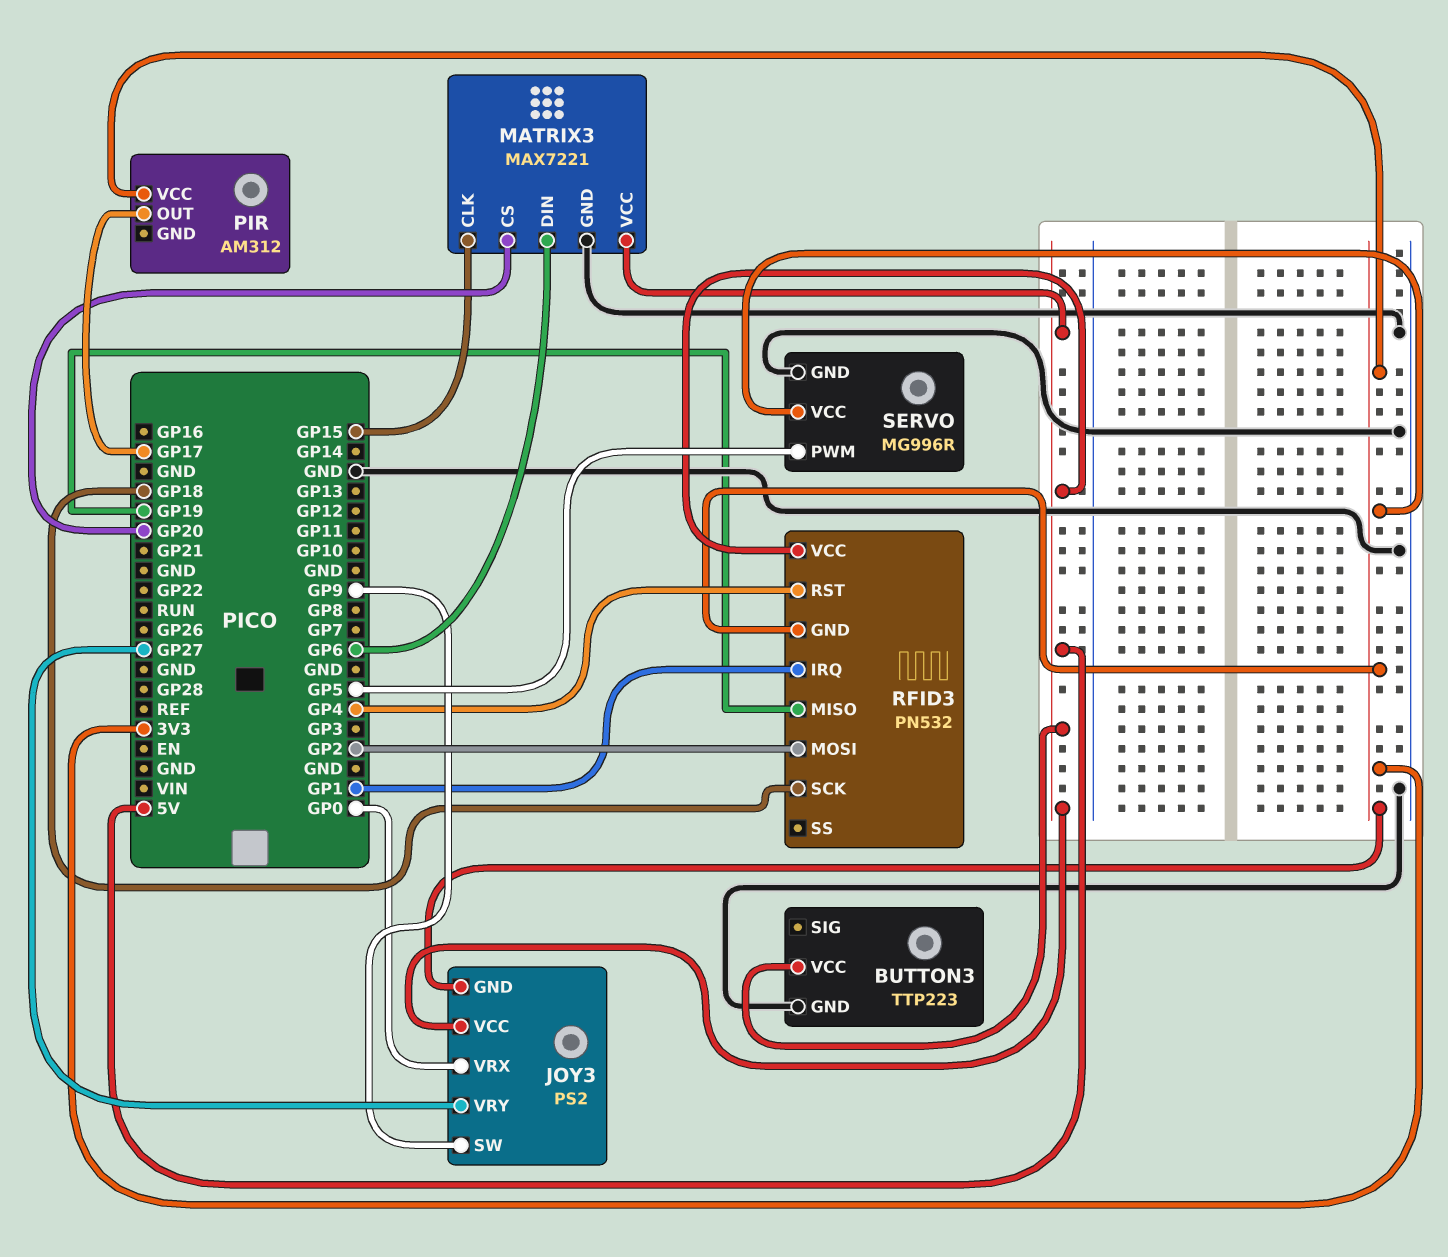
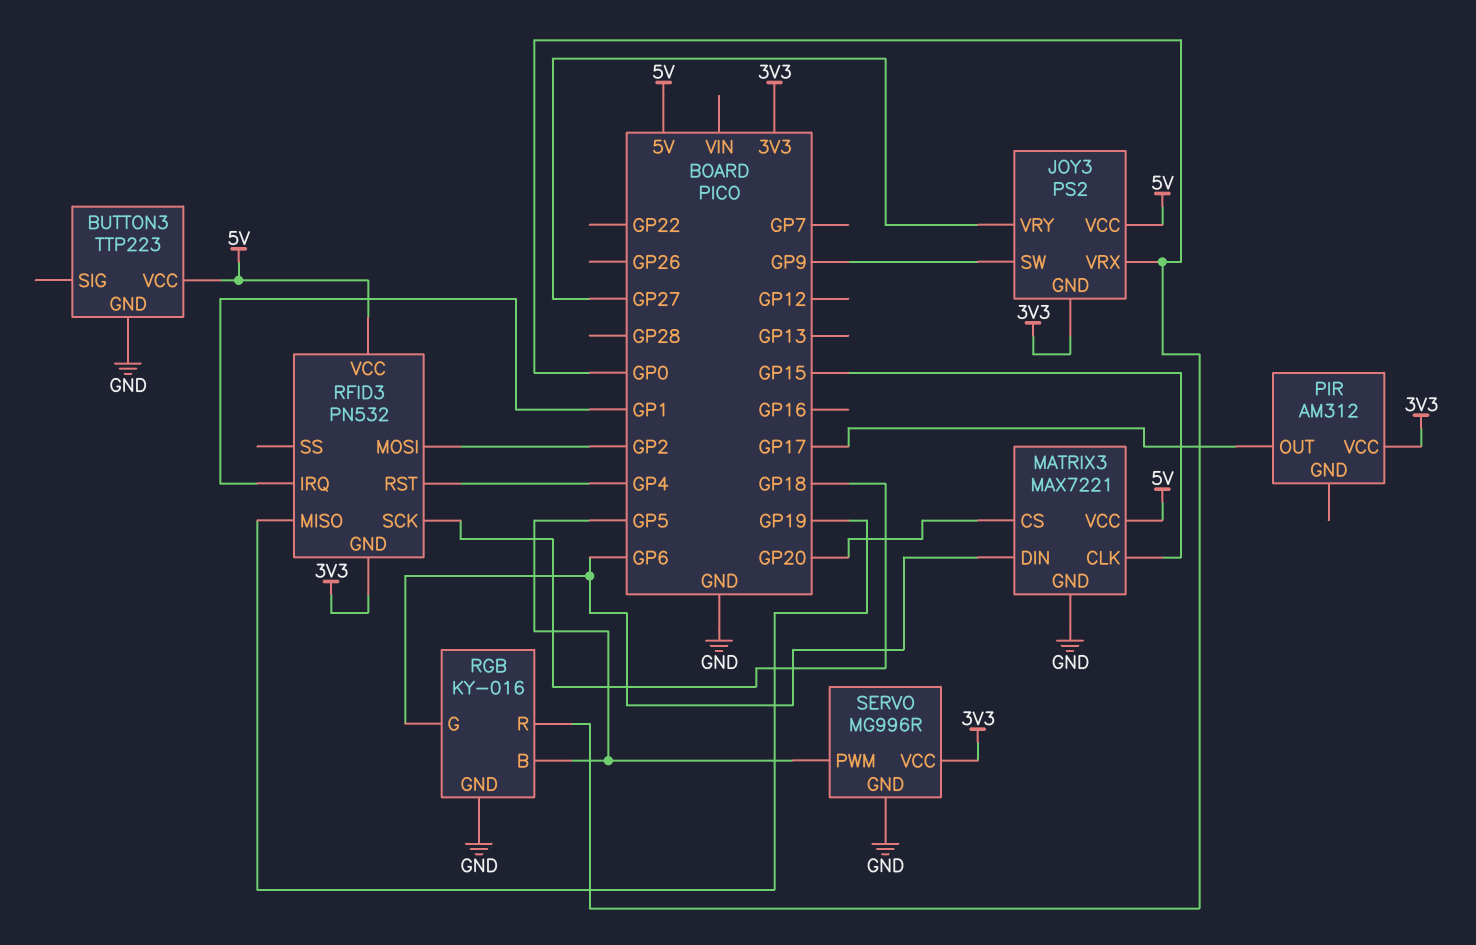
RGB: none -> KY-016
RGB pin B: none -> GP5
RGB pin G: none -> GP6
RGB pin GND: none -> GND
RGB pin R: none -> GP0

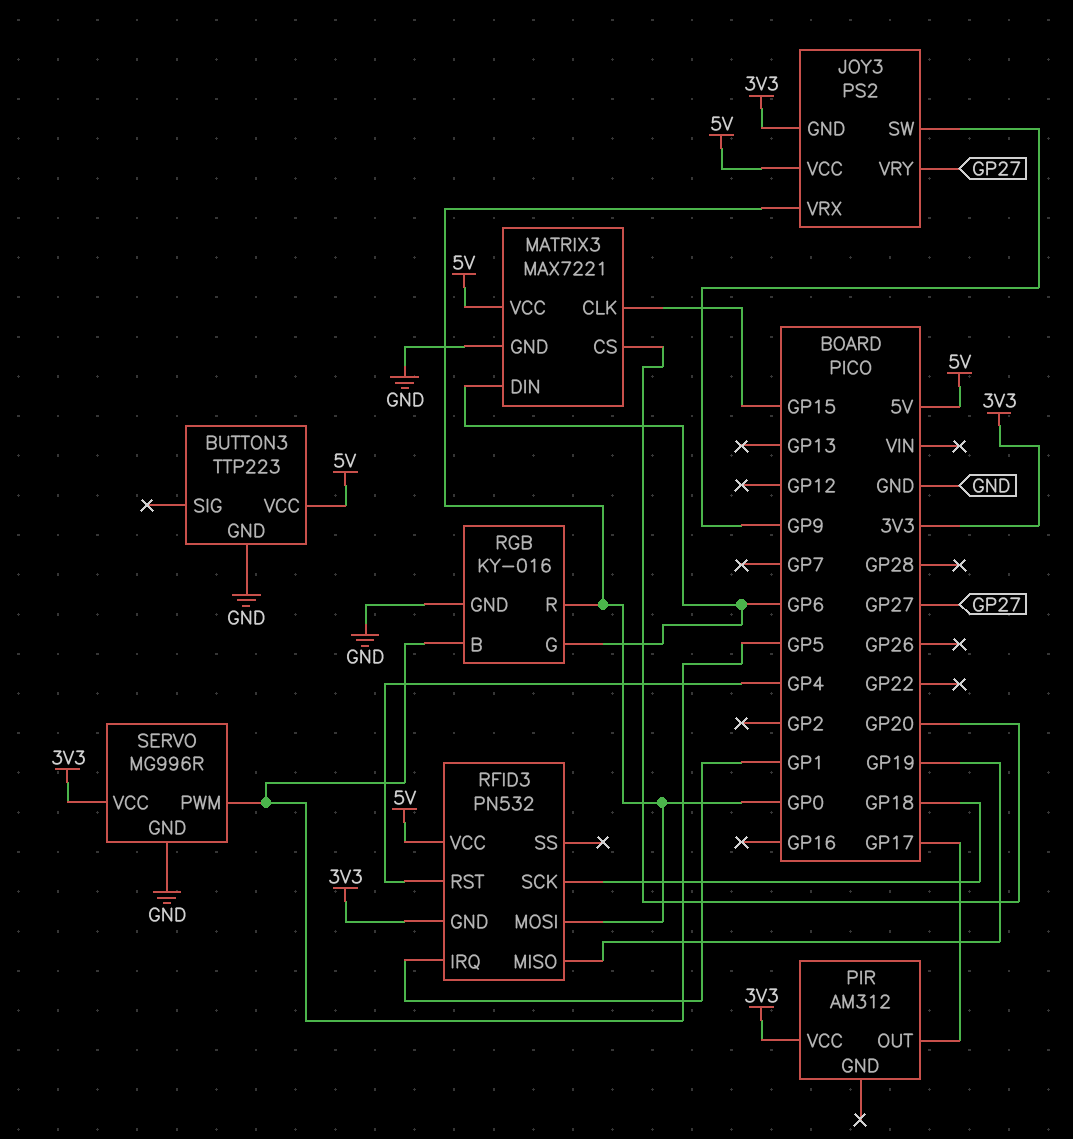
RFID3 pin MOSI: GP2 -> GP0

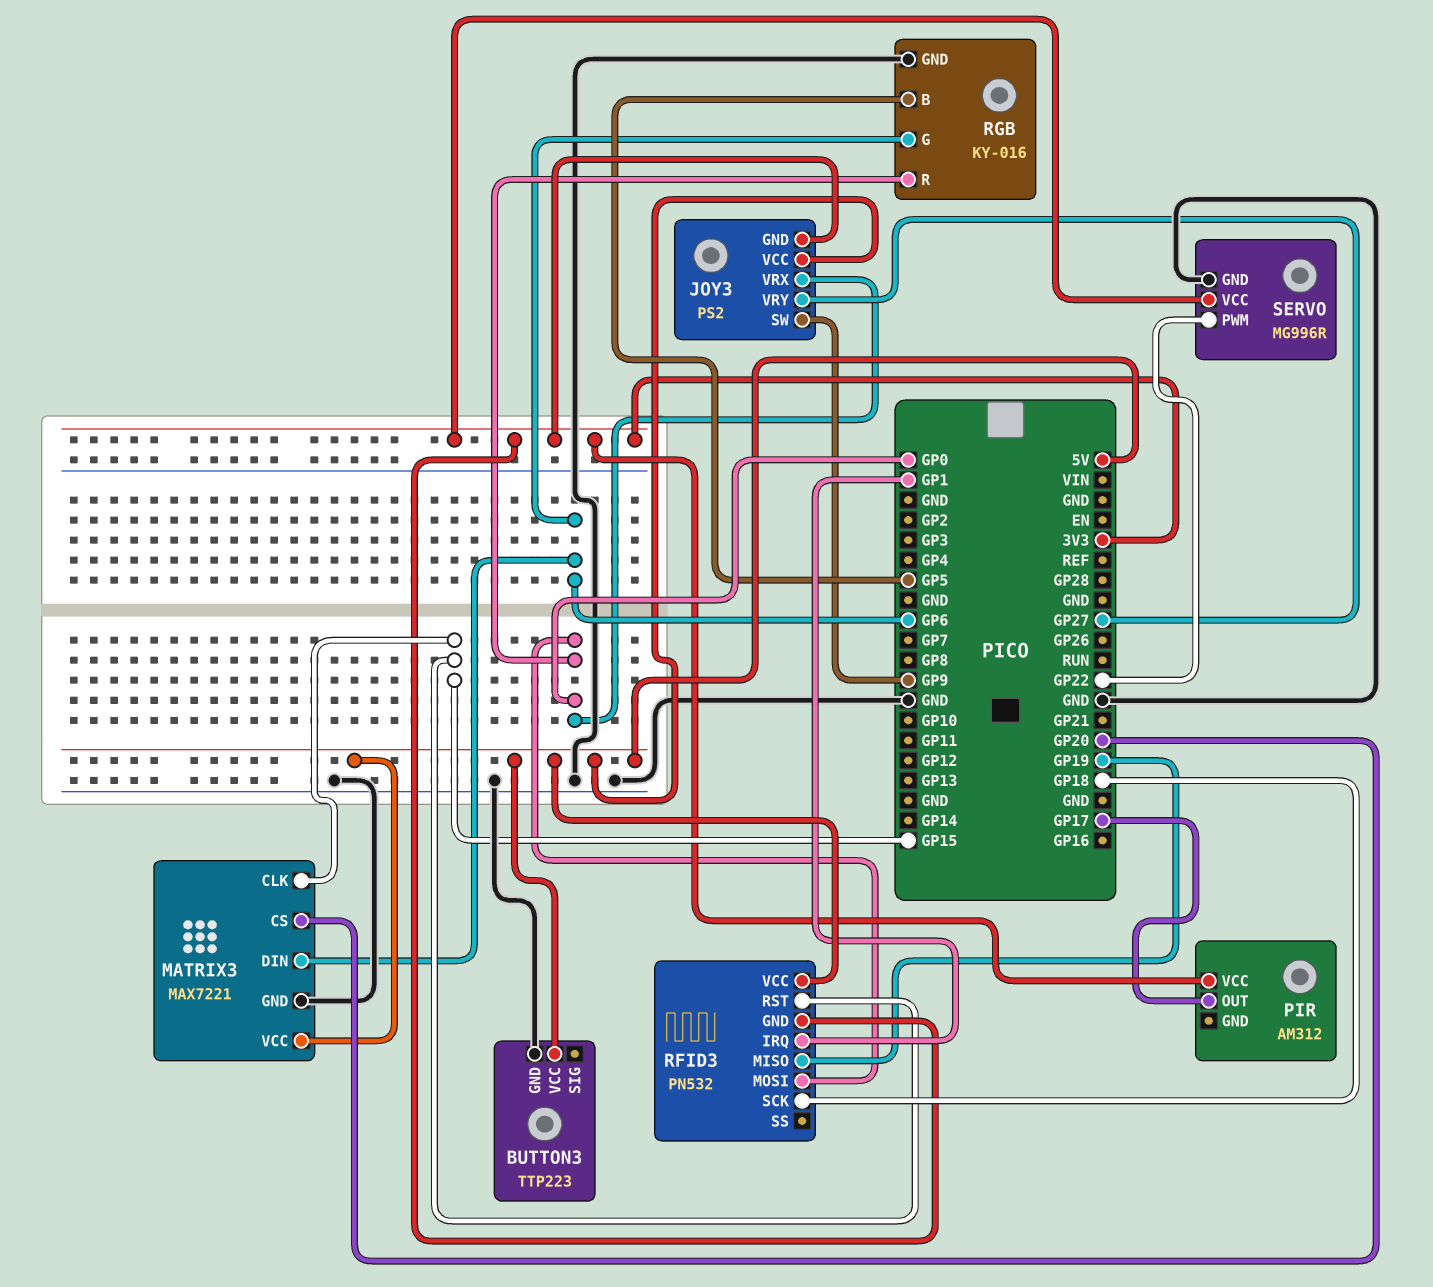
RFID3 pin RST: GP4 -> GP15
SERVO pin PWM: GP5 -> GP22

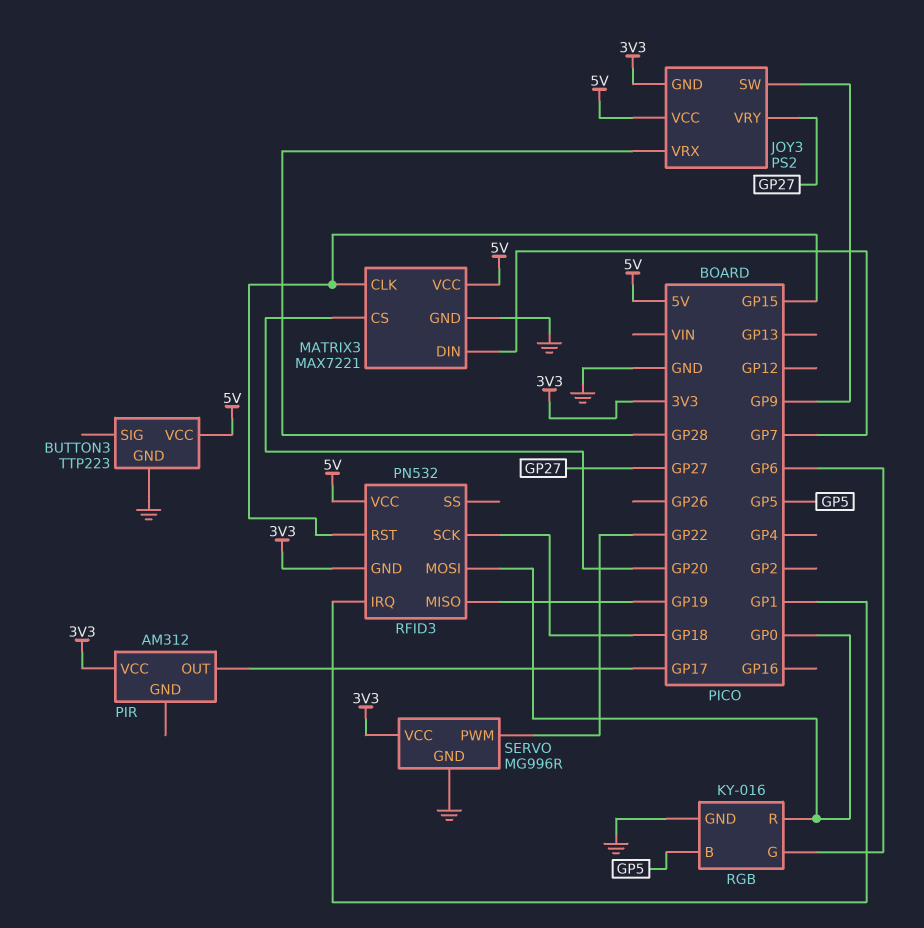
JOY3 pin VRX: GP0 -> GP28
MATRIX3 pin DIN: GP6 -> GP7

